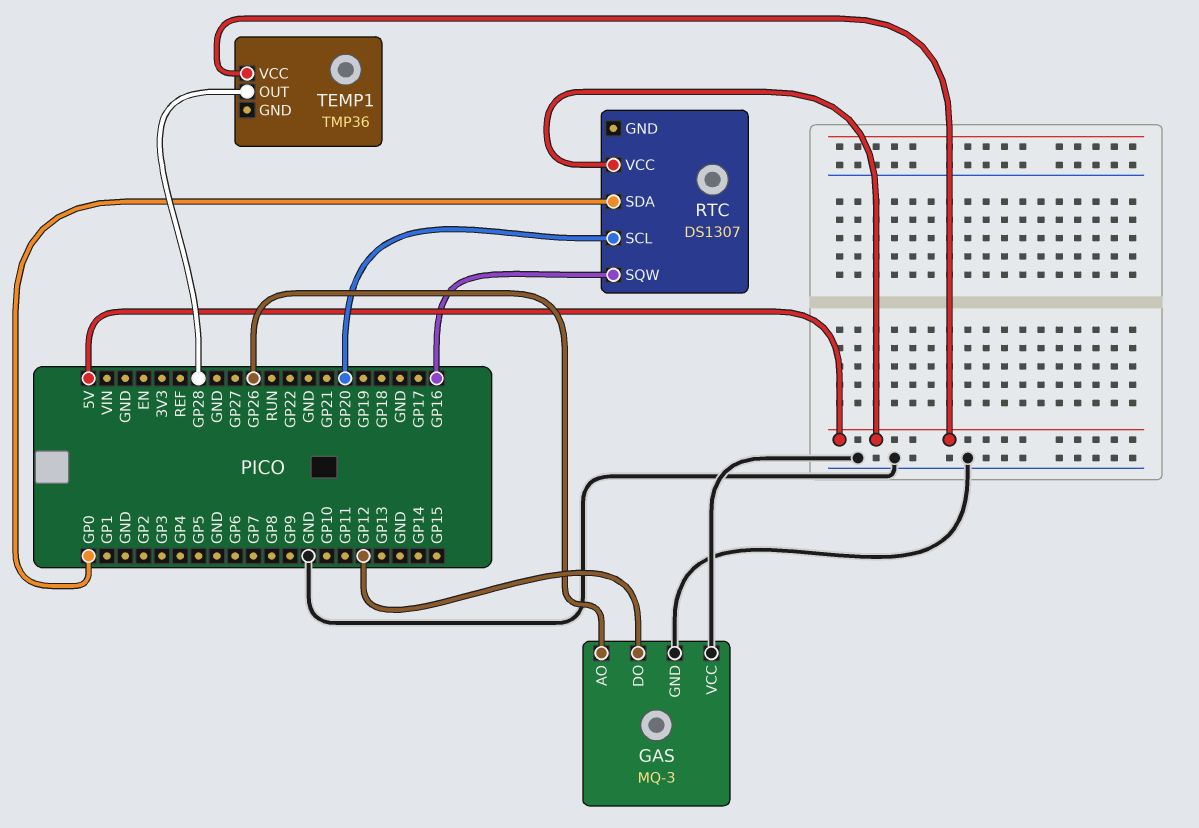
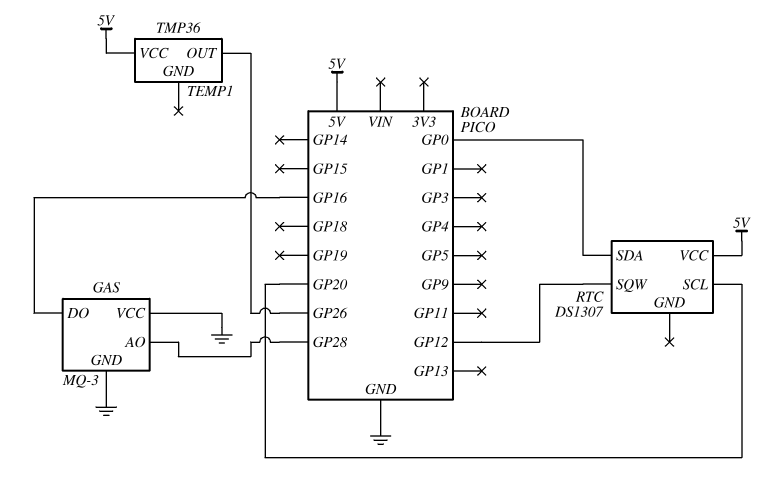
GAS pin AO: GP26 -> GP28
GAS pin DO: GP12 -> GP16
RTC pin SQW: GP16 -> GP12
TEMP1 pin OUT: GP28 -> GP26

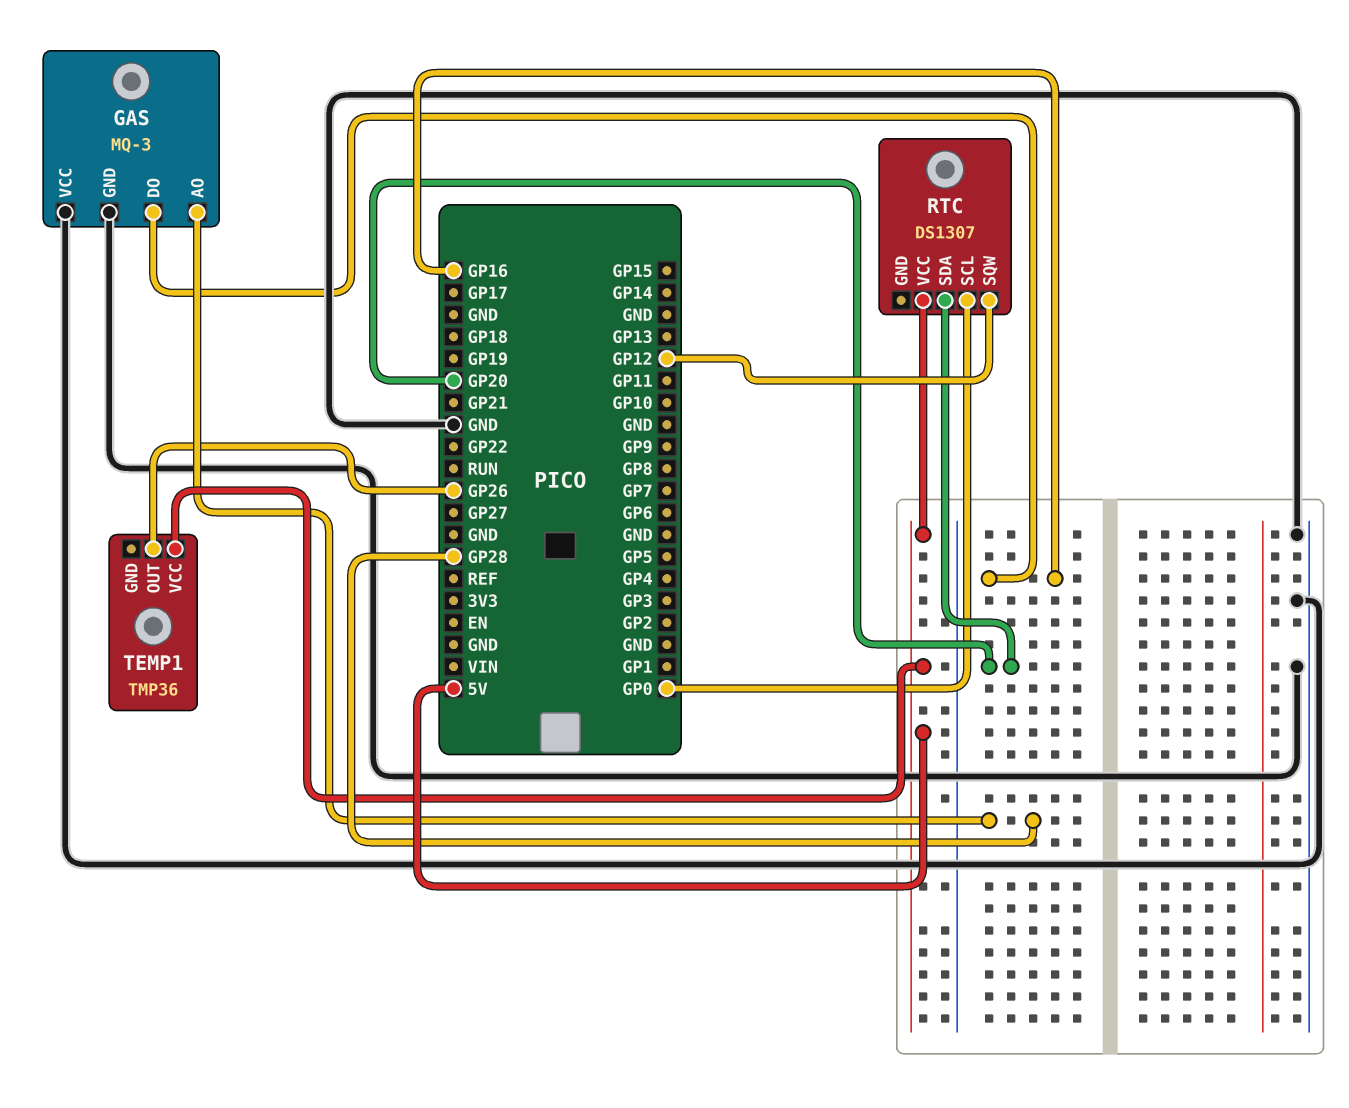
RTC pin SCL: GP20 -> GP0
RTC pin SDA: GP0 -> GP20

